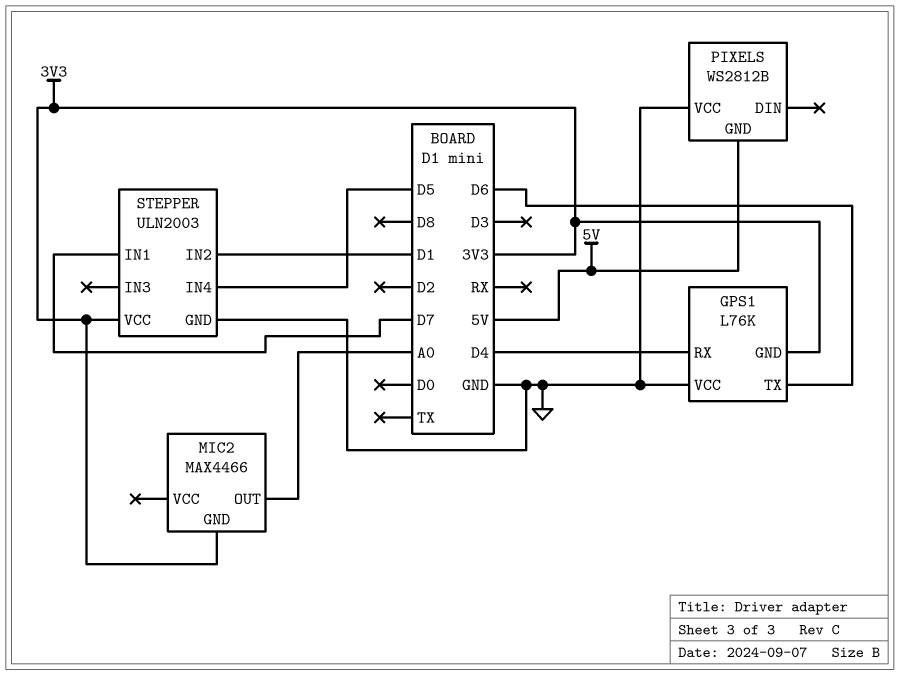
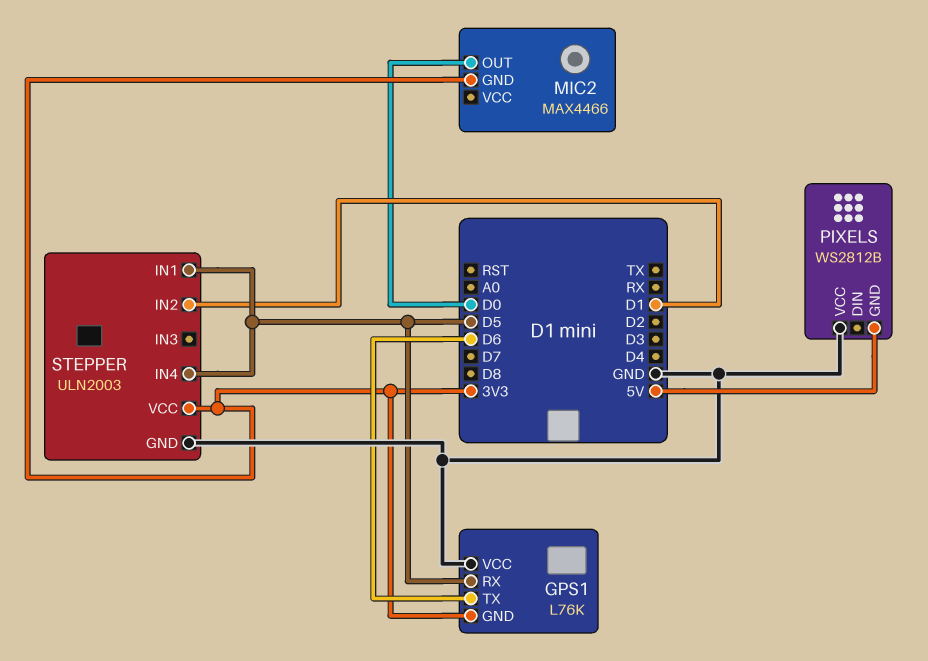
GPS1 pin RX: D4 -> D5
MIC2 pin OUT: A0 -> D0
STEPPER pin IN1: D7 -> D5

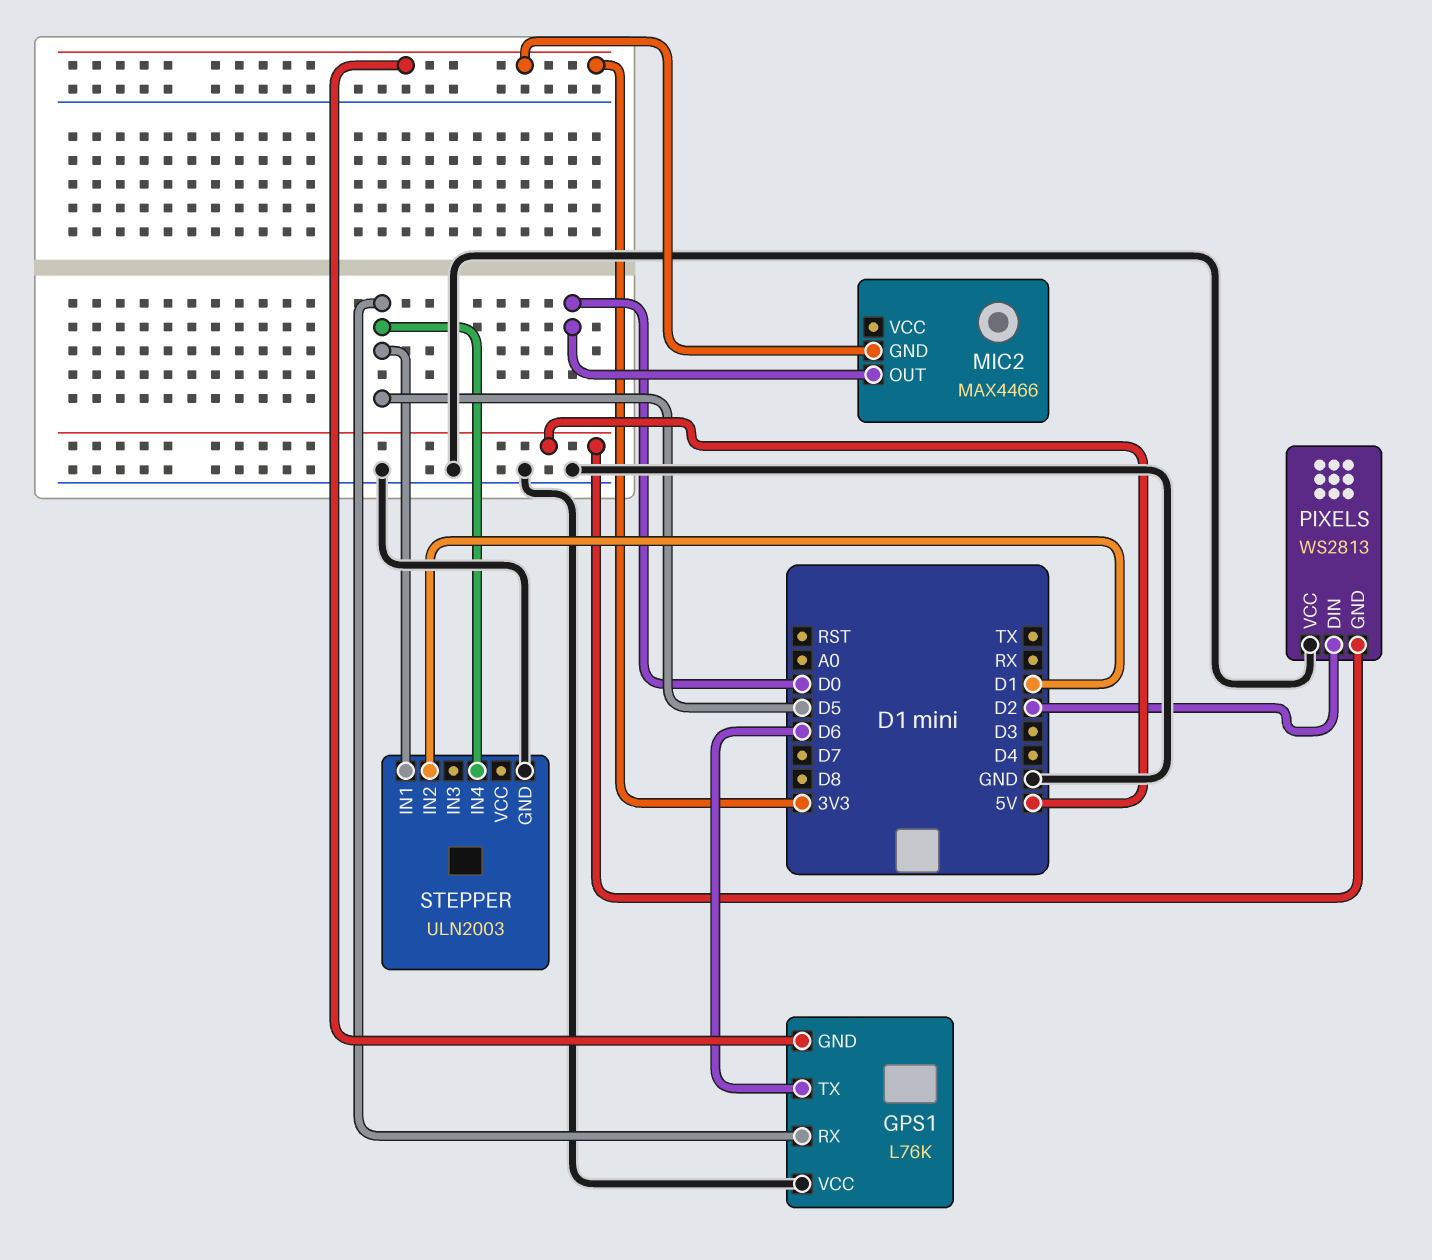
PIXELS: WS2812B -> WS2813
PIXELS pin DIN: none -> D2
STEPPER pin VCC: 3V3 -> none

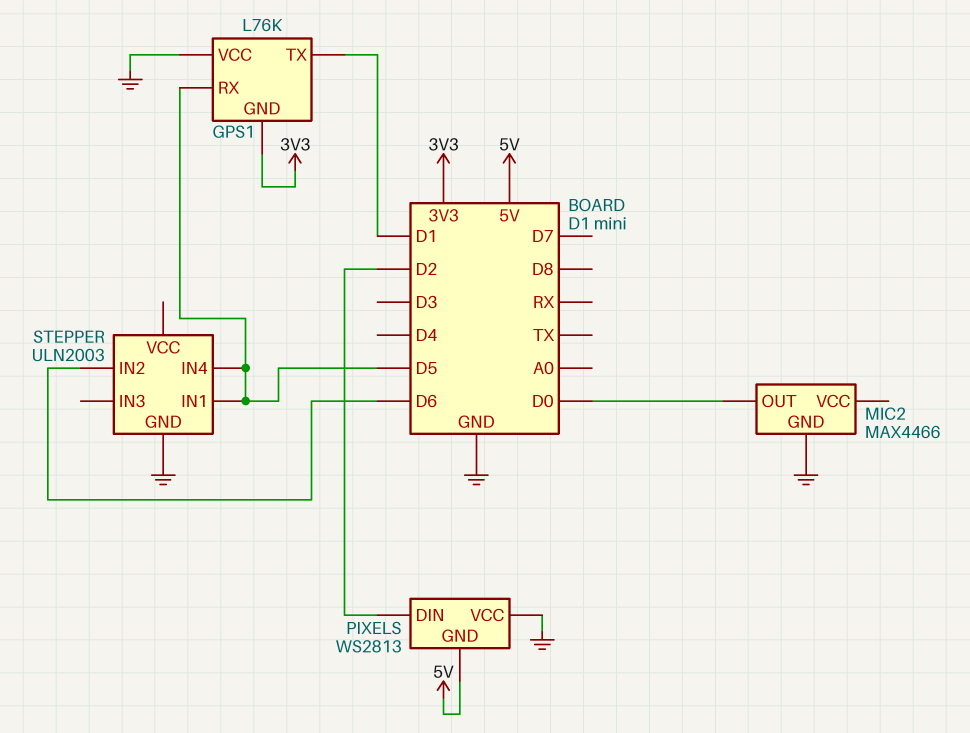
GPS1 pin TX: D6 -> D1
MIC2 pin GND: 3V3 -> GND
STEPPER pin IN2: D1 -> D6

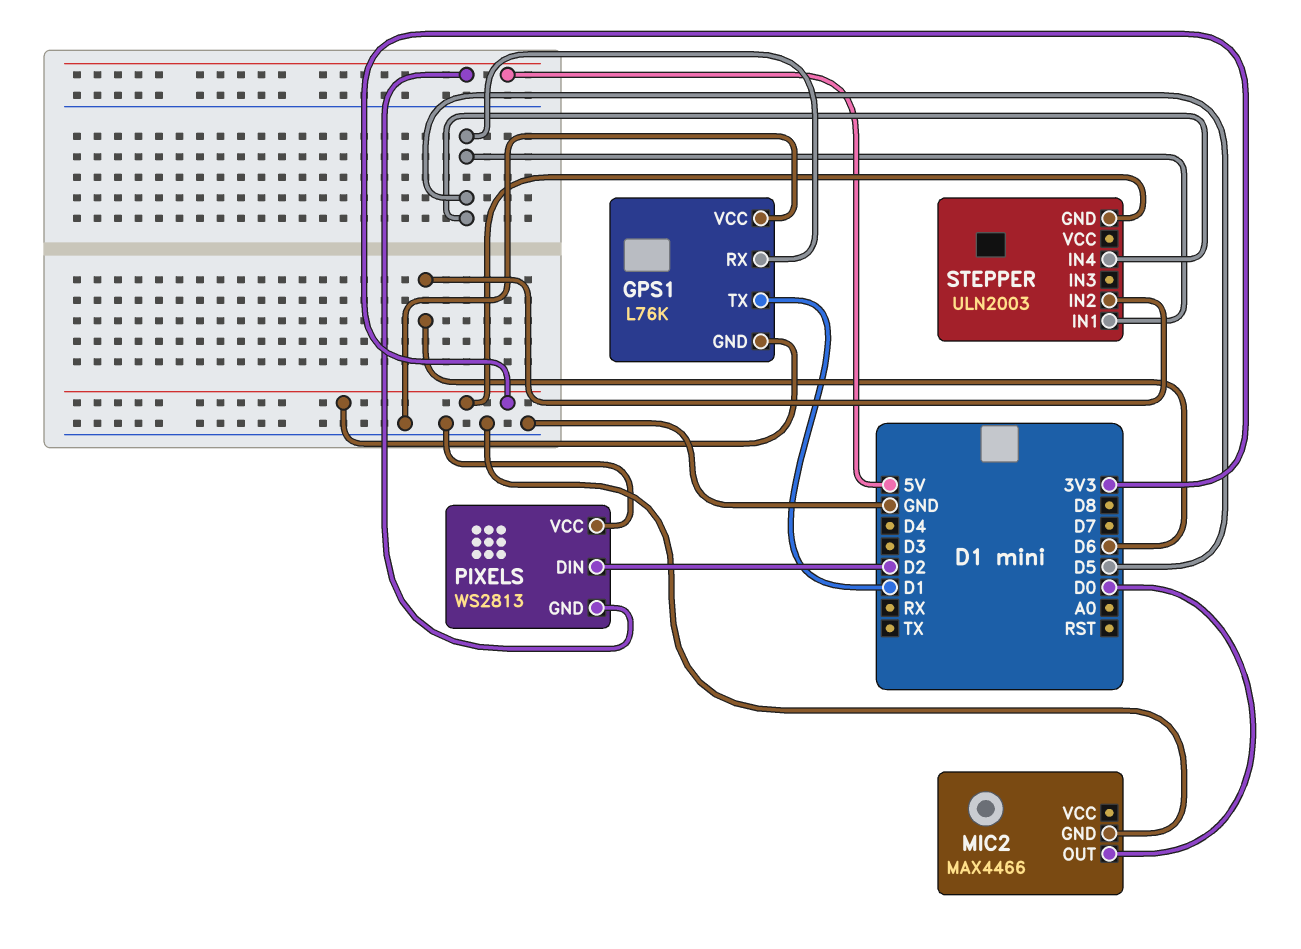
STEPPER pin GND: GND -> 3V3

